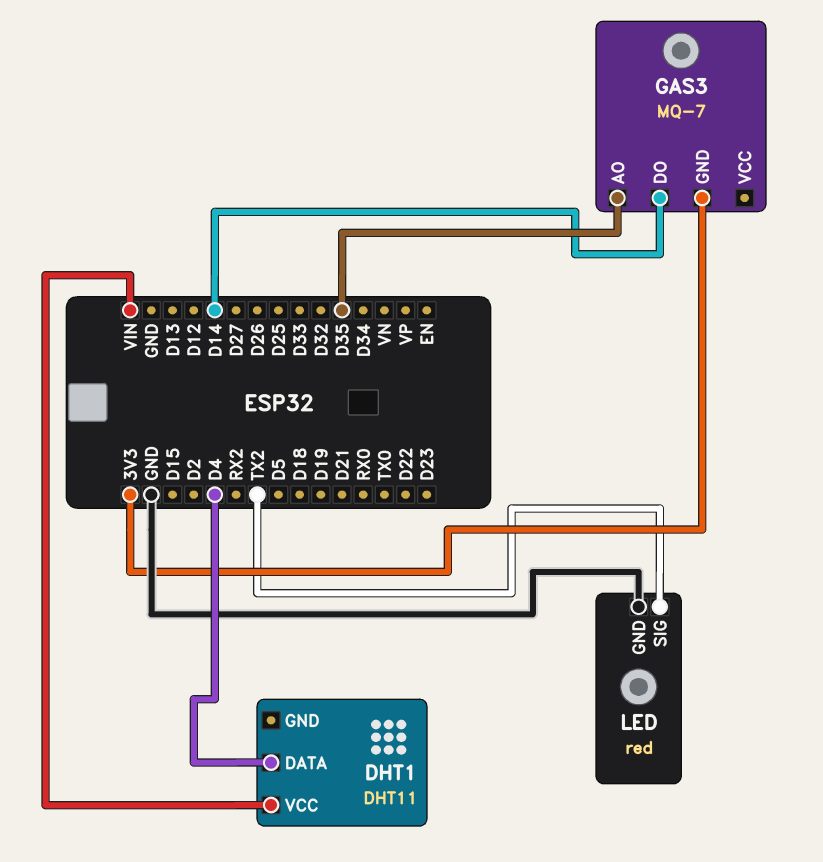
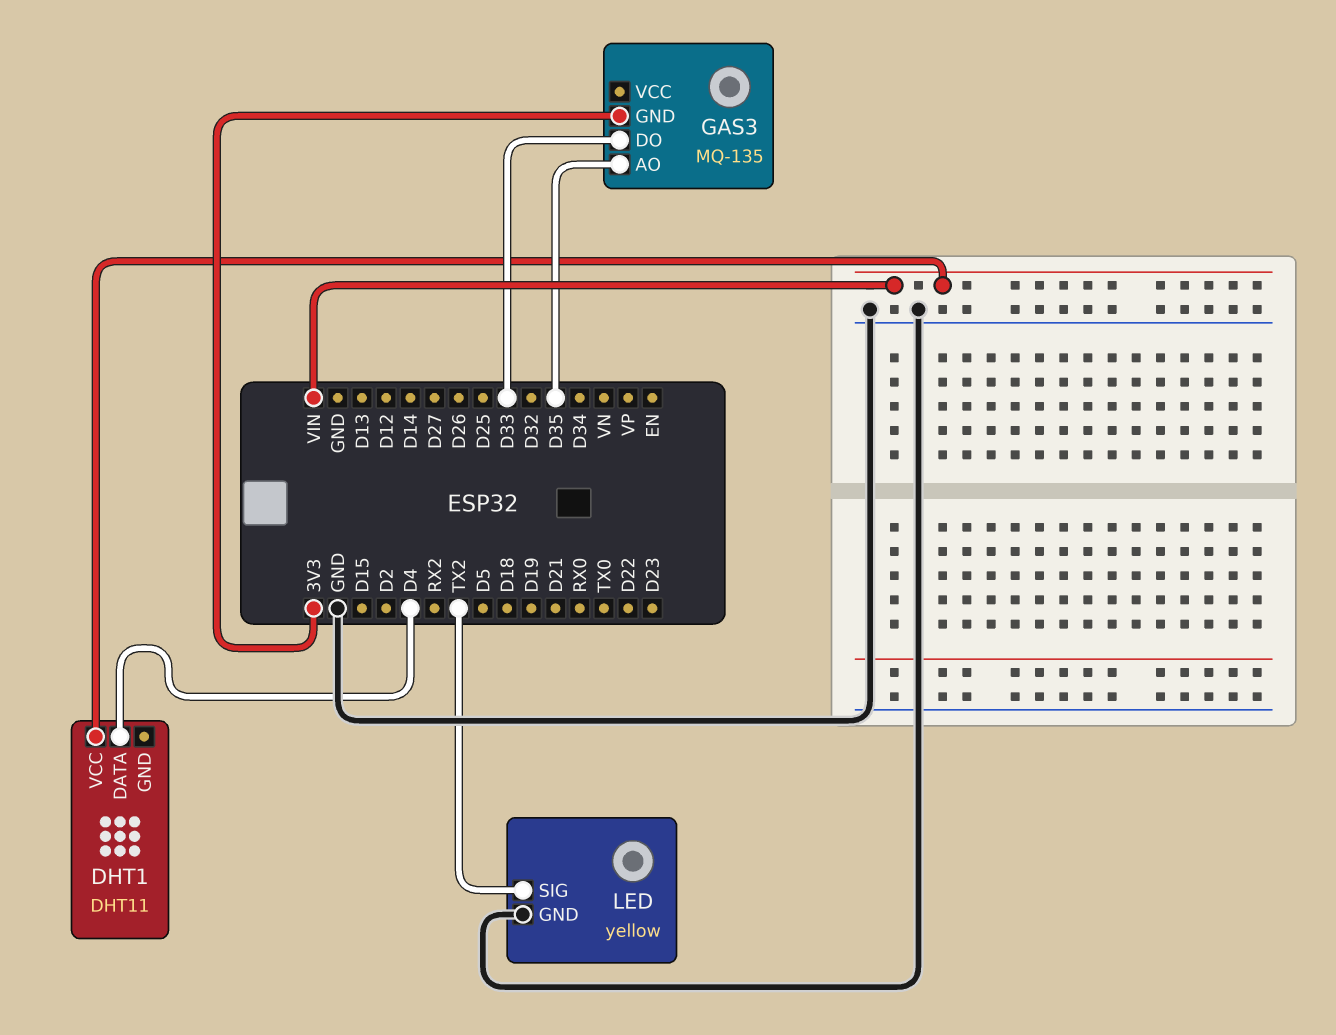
GAS3: MQ-7 -> MQ-135
GAS3 pin DO: D14 -> D33
LED: red -> yellow

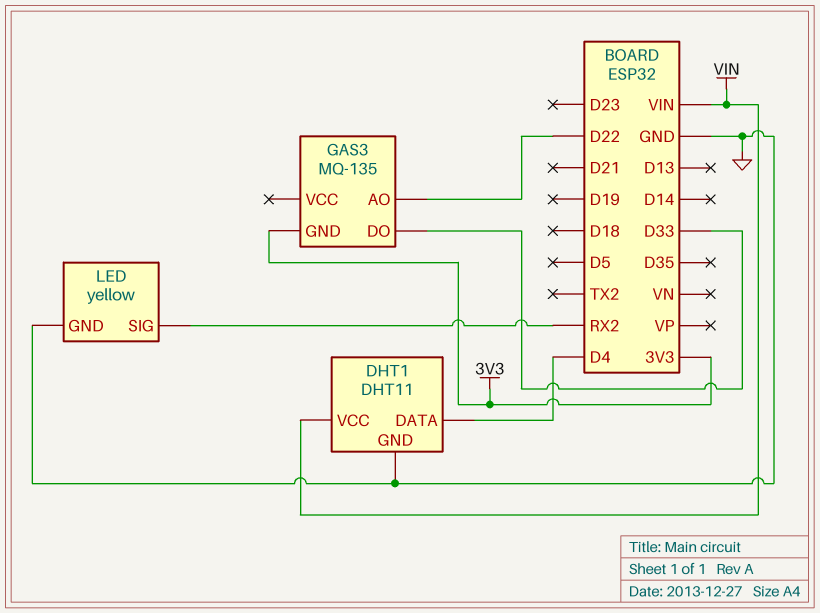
DHT1 pin GND: none -> GND
GAS3 pin AO: D35 -> D22
LED pin SIG: TX2 -> RX2

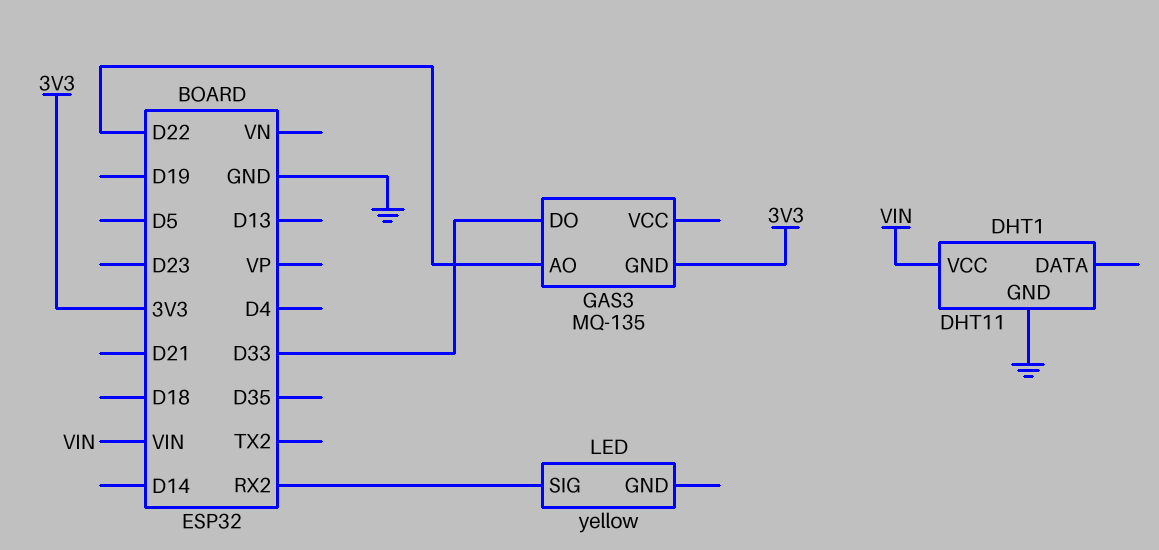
DHT1 pin DATA: D4 -> none
LED pin GND: GND -> none

